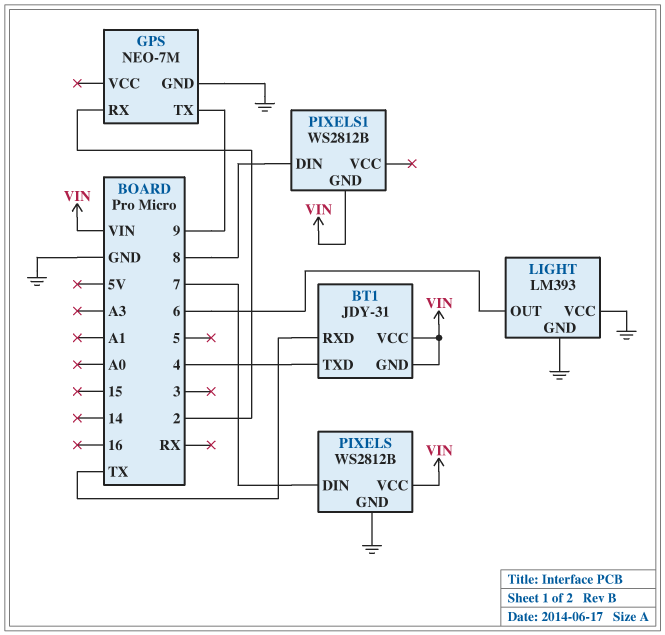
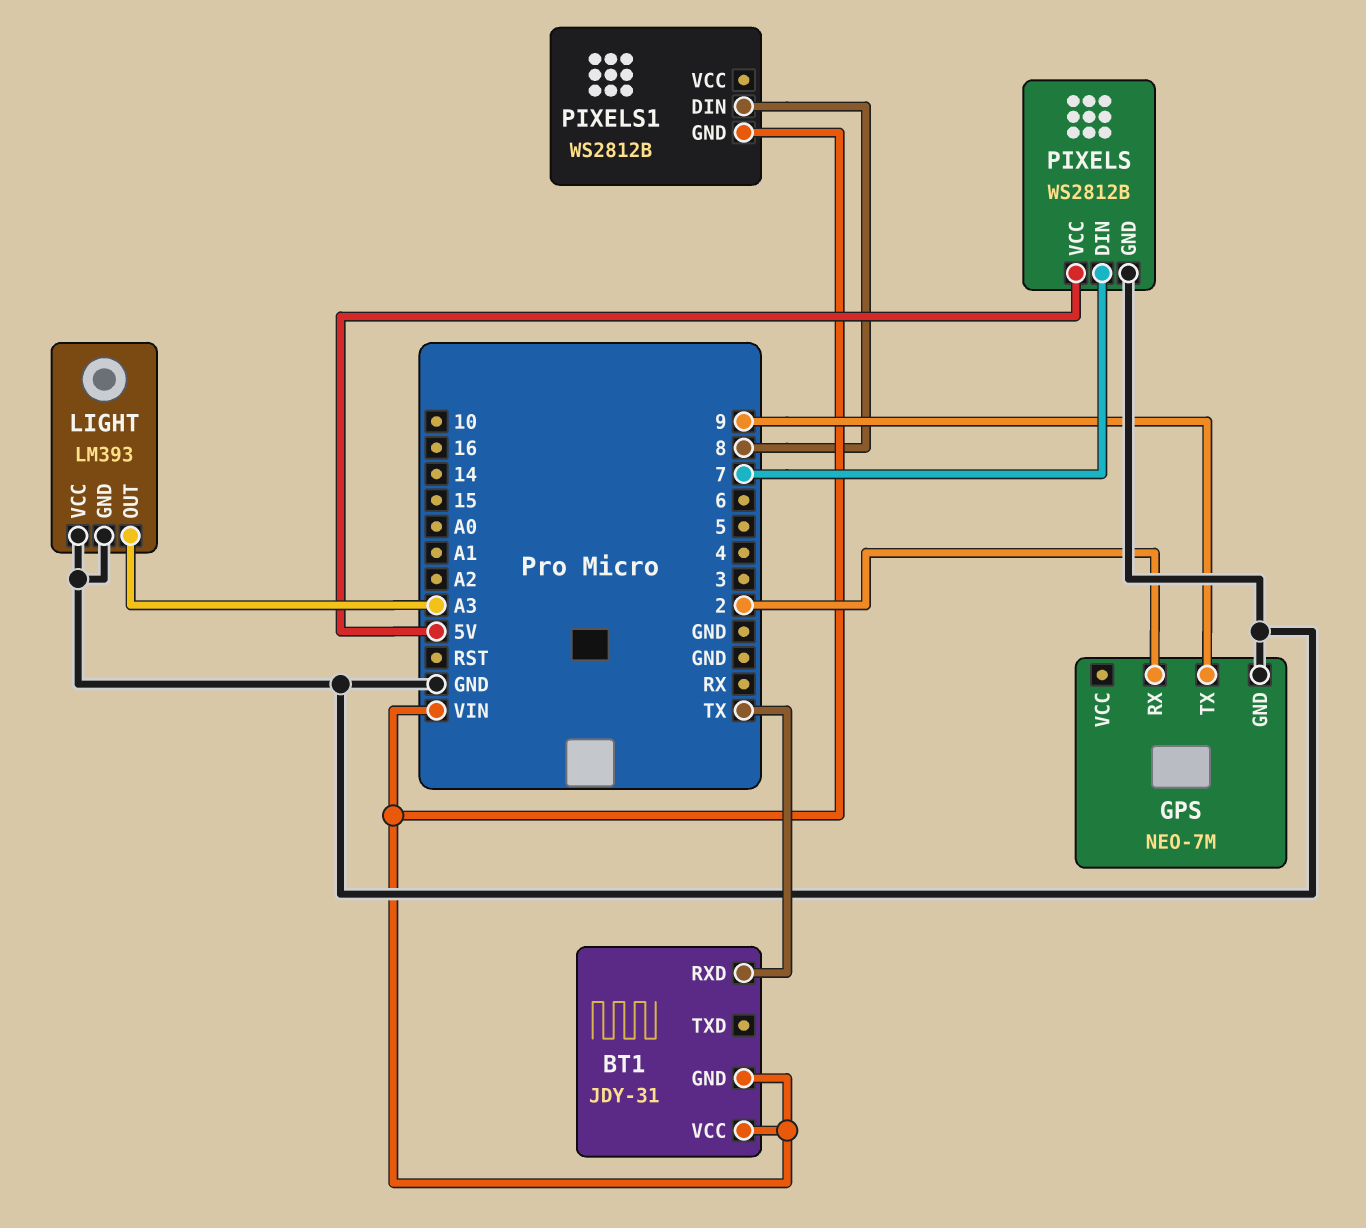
BT1 pin TXD: 4 -> none
LIGHT pin OUT: 6 -> A3
PIXELS pin VCC: VIN -> 5V

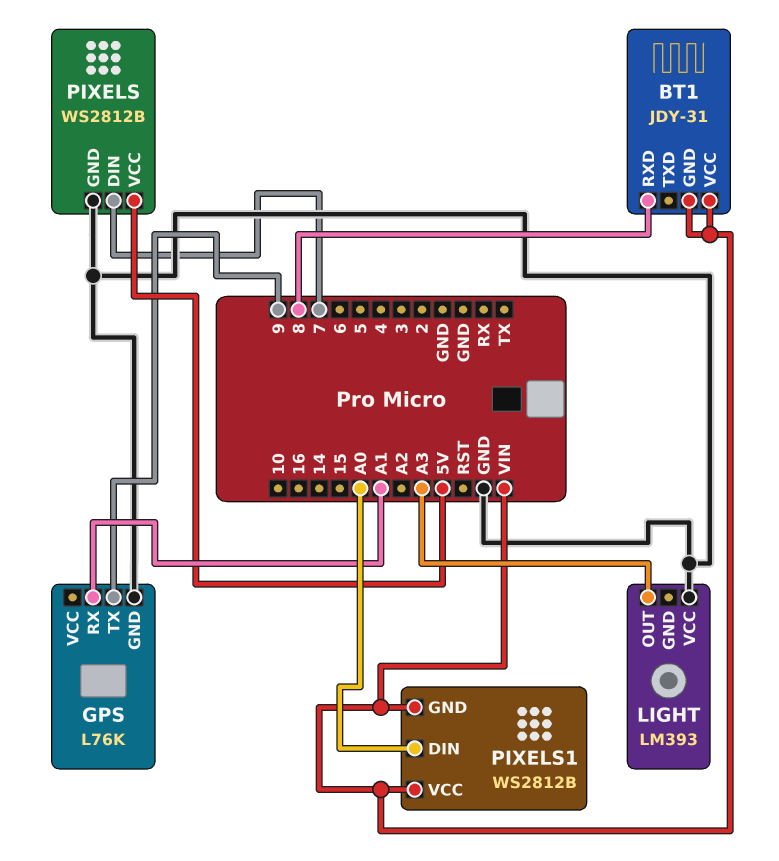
BT1 pin RXD: TX -> 8
GPS: NEO-7M -> L76K
GPS pin RX: 2 -> A1
LIGHT pin GND: GND -> none
PIXELS1 pin DIN: 8 -> A0
PIXELS1 pin VCC: none -> VIN

